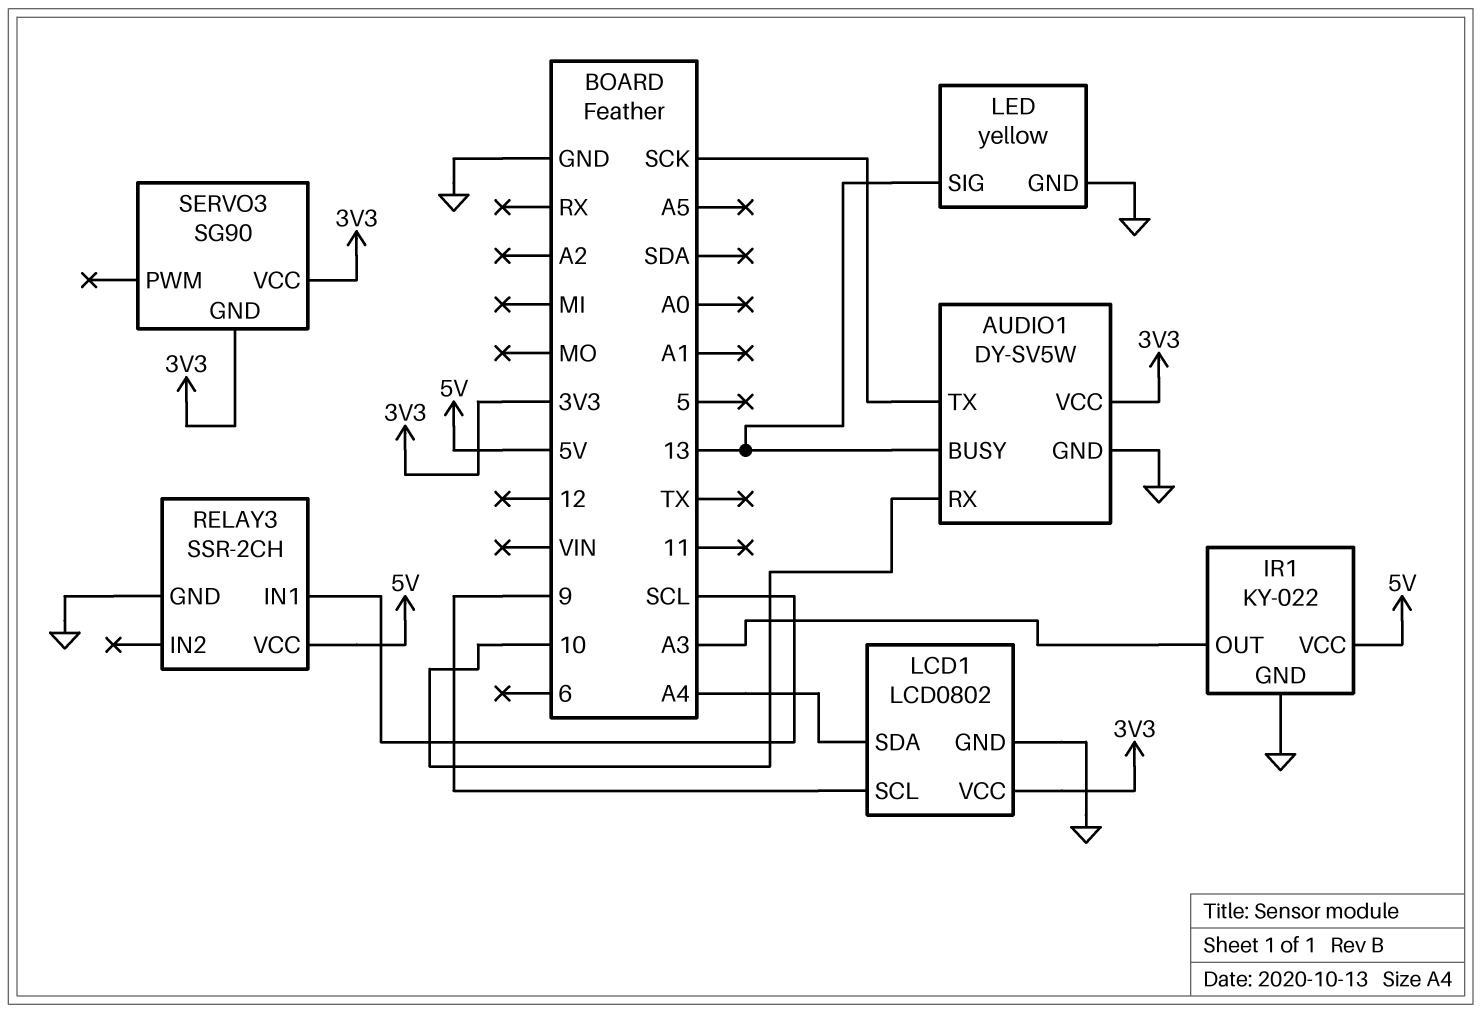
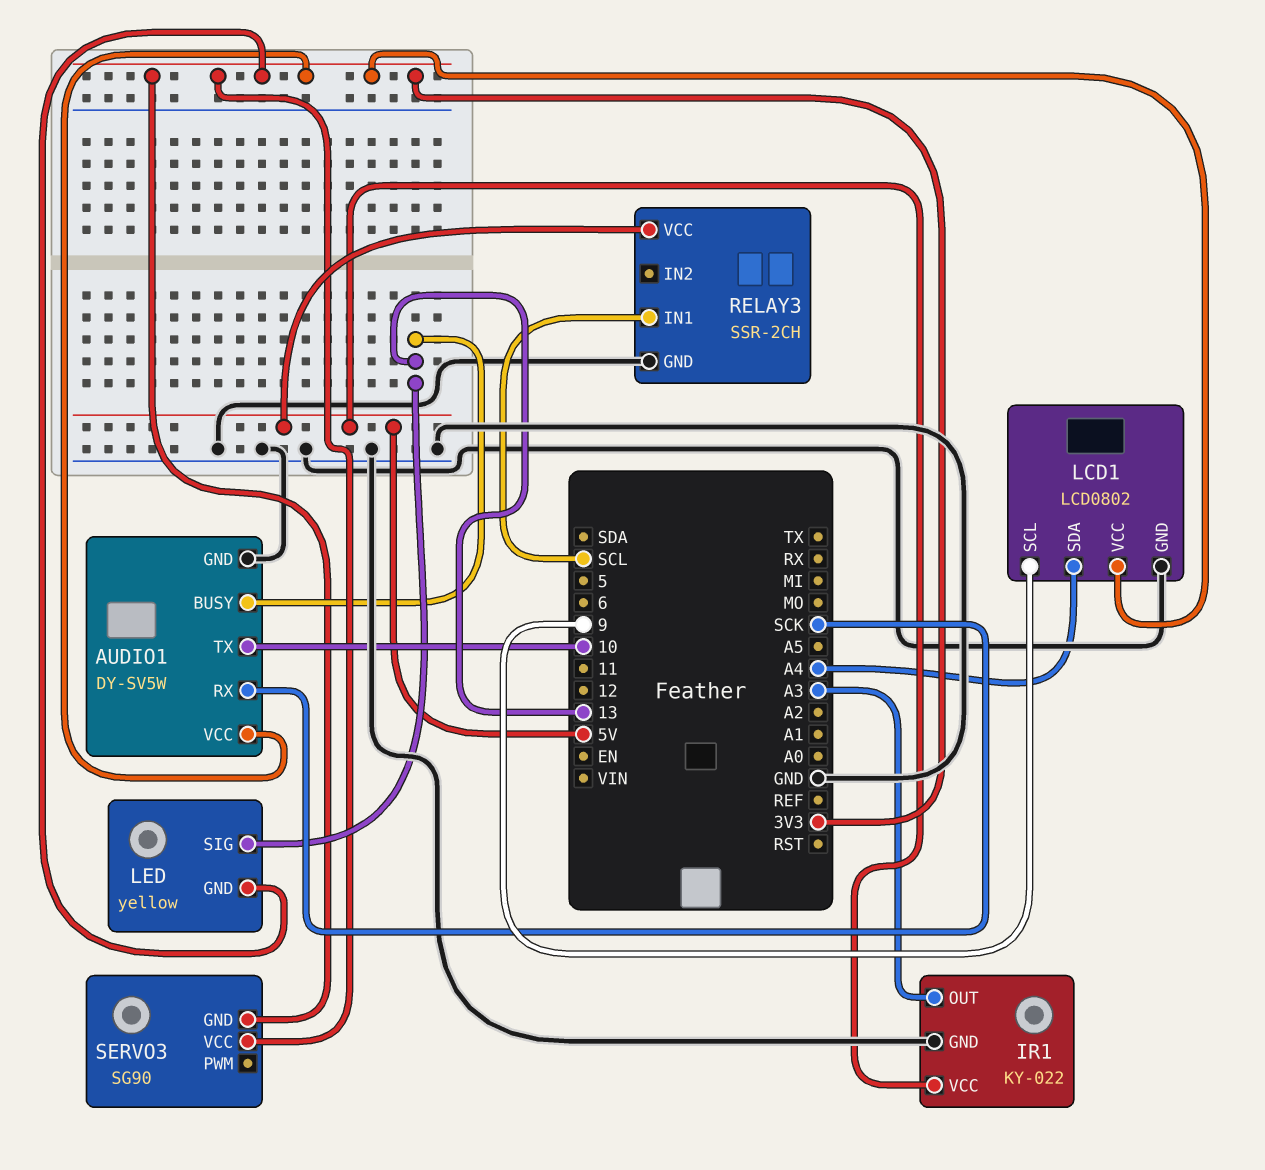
AUDIO1 pin RX: 10 -> SCK
AUDIO1 pin TX: SCK -> 10
LED pin GND: GND -> 3V3

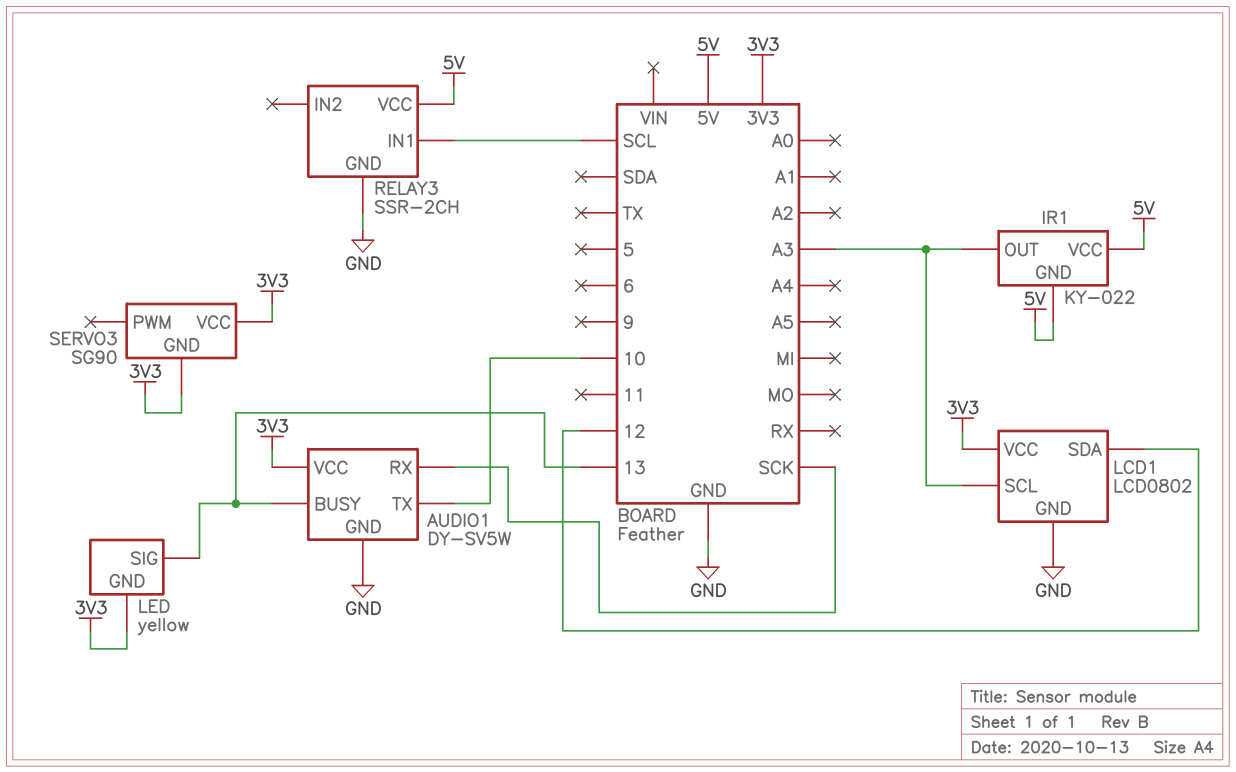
IR1 pin GND: GND -> 5V
LCD1 pin SCL: 9 -> A3
LCD1 pin SDA: A4 -> 12

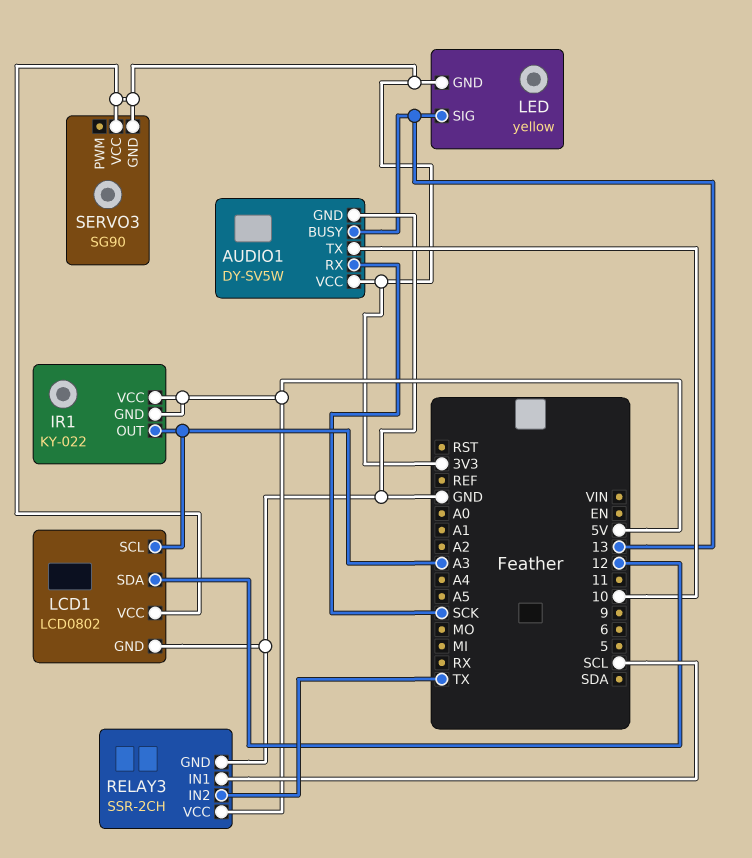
RELAY3 pin IN2: none -> TX

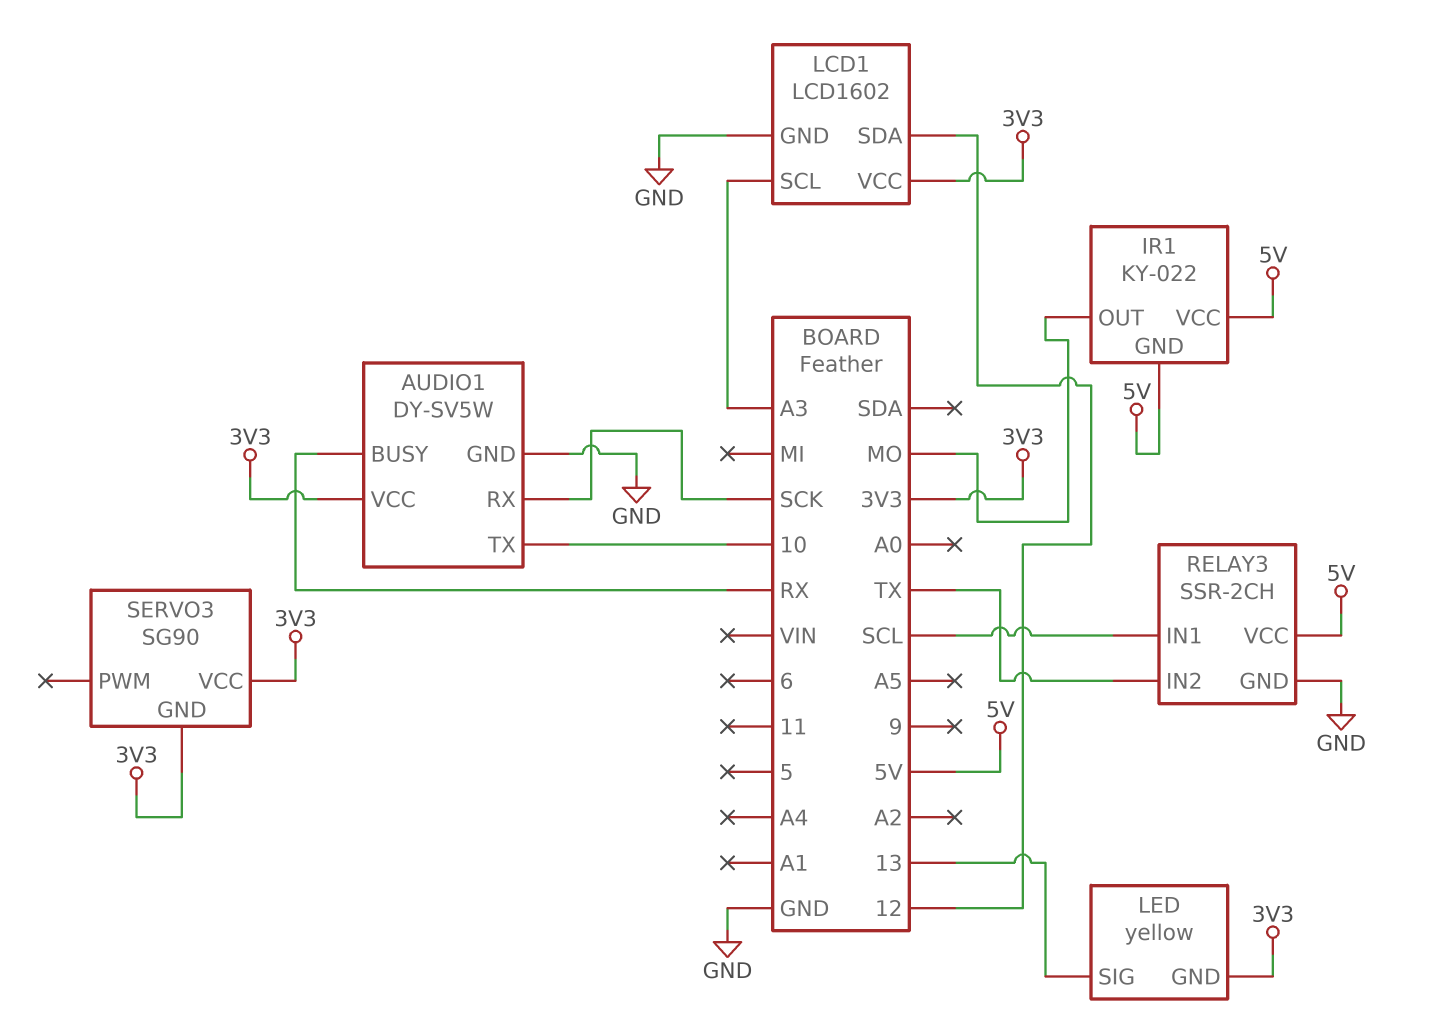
AUDIO1 pin BUSY: 13 -> RX
IR1 pin OUT: A3 -> MO
LCD1: LCD0802 -> LCD1602

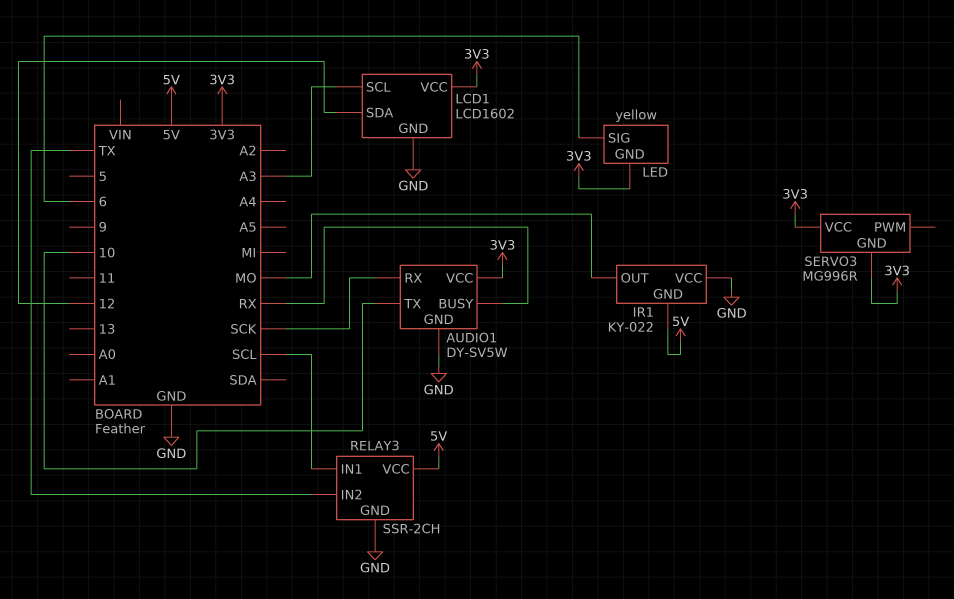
IR1 pin VCC: 5V -> GND
LED pin SIG: 13 -> 6
SERVO3: SG90 -> MG996R

